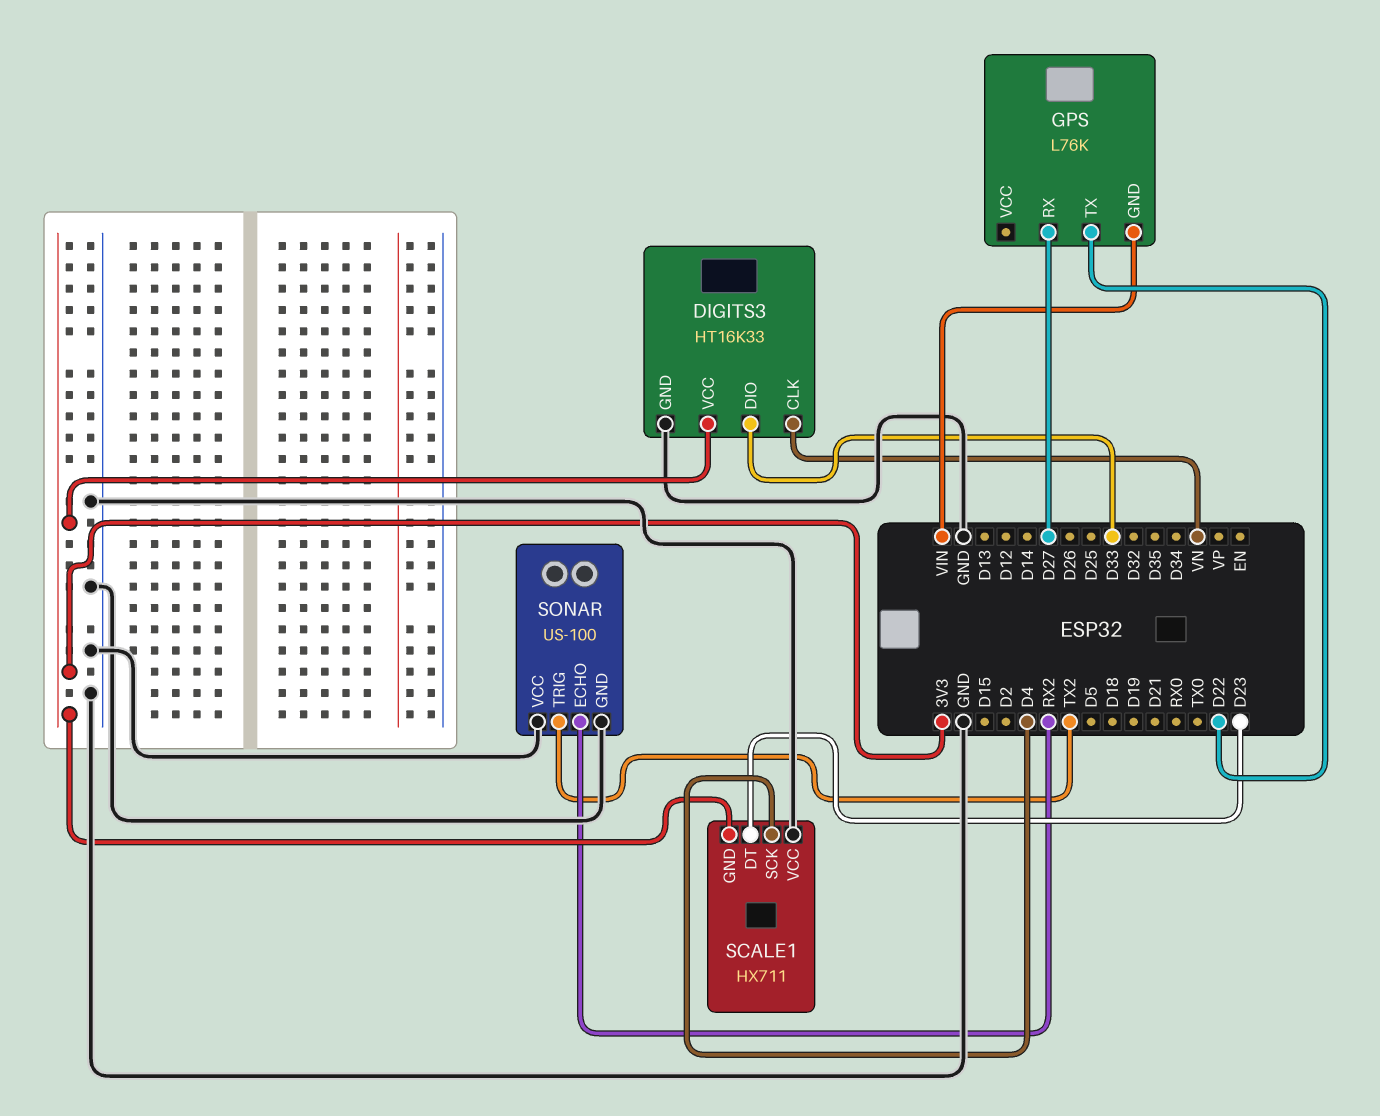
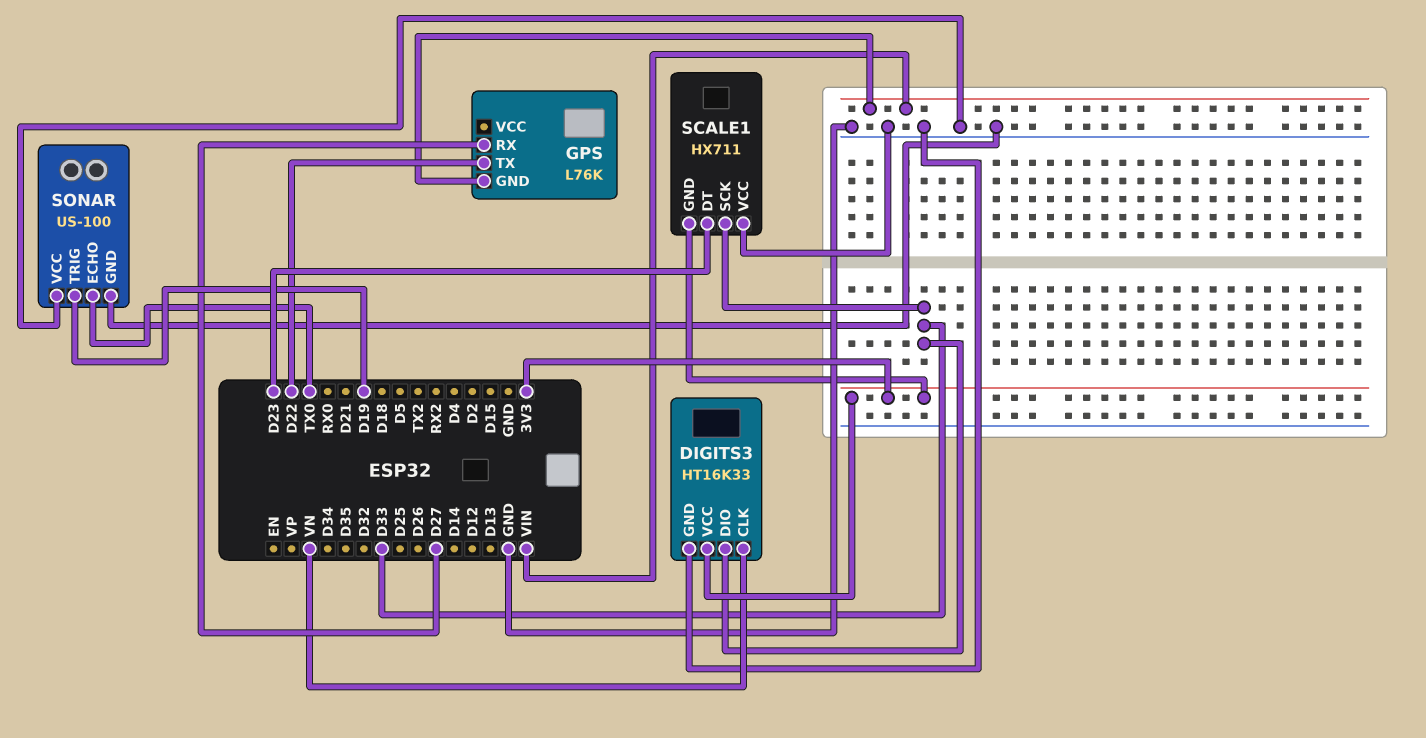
SCALE1 pin SCK: D4 -> D33
SONAR pin ECHO: RX2 -> TX0
SONAR pin TRIG: TX2 -> D19

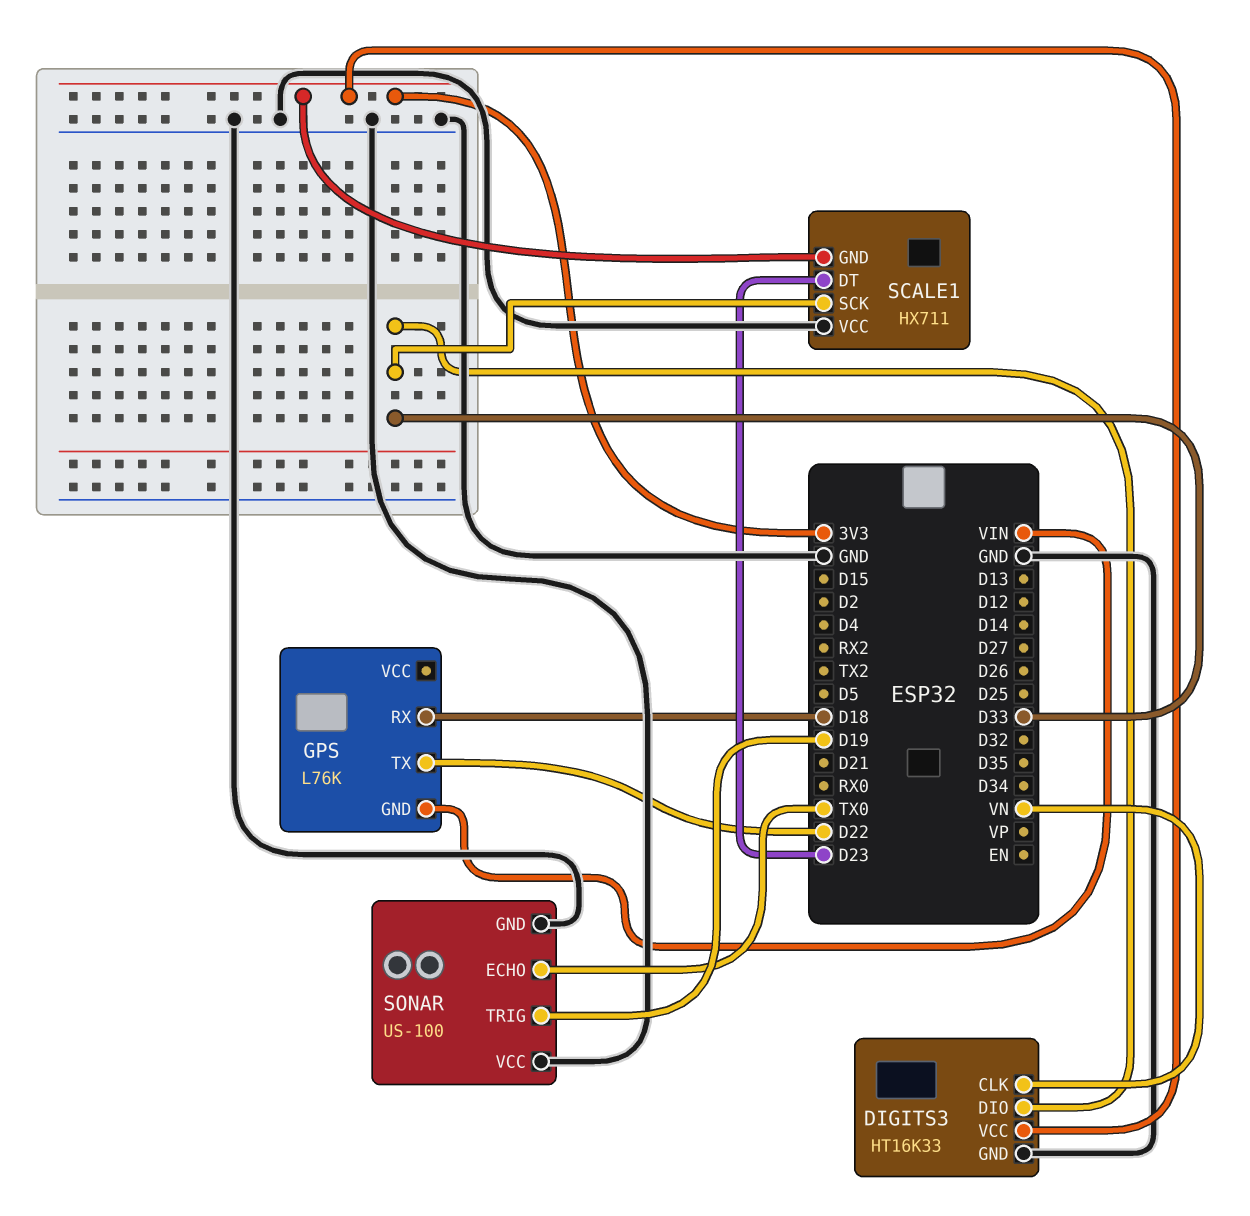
GPS pin RX: D27 -> D18

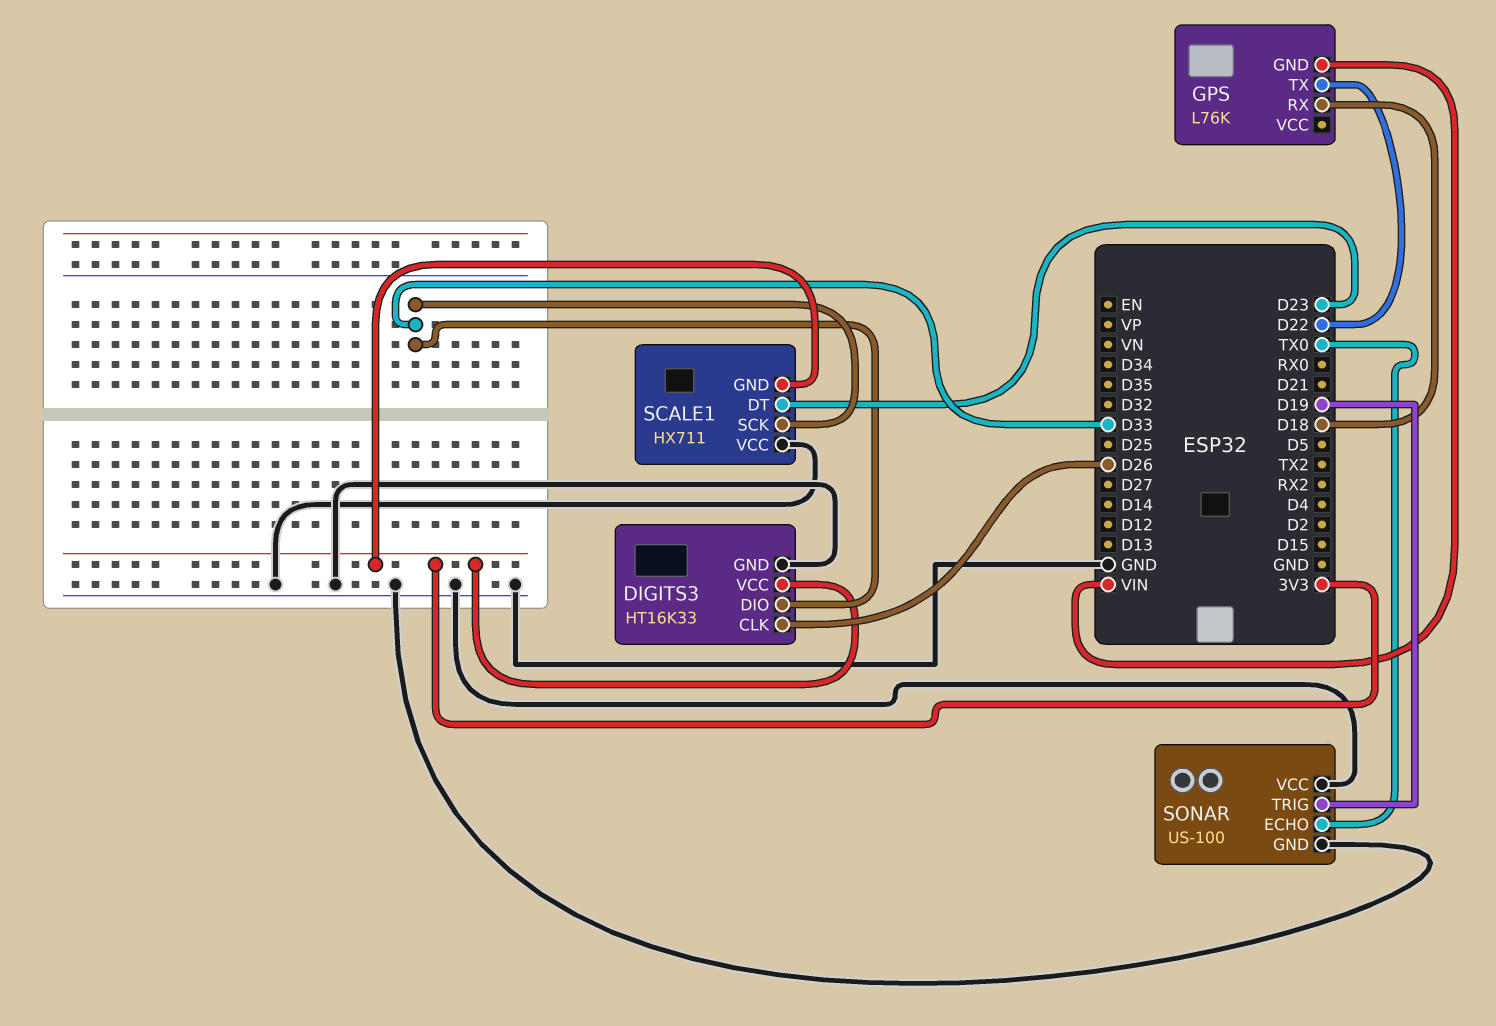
DIGITS3 pin CLK: VN -> D26

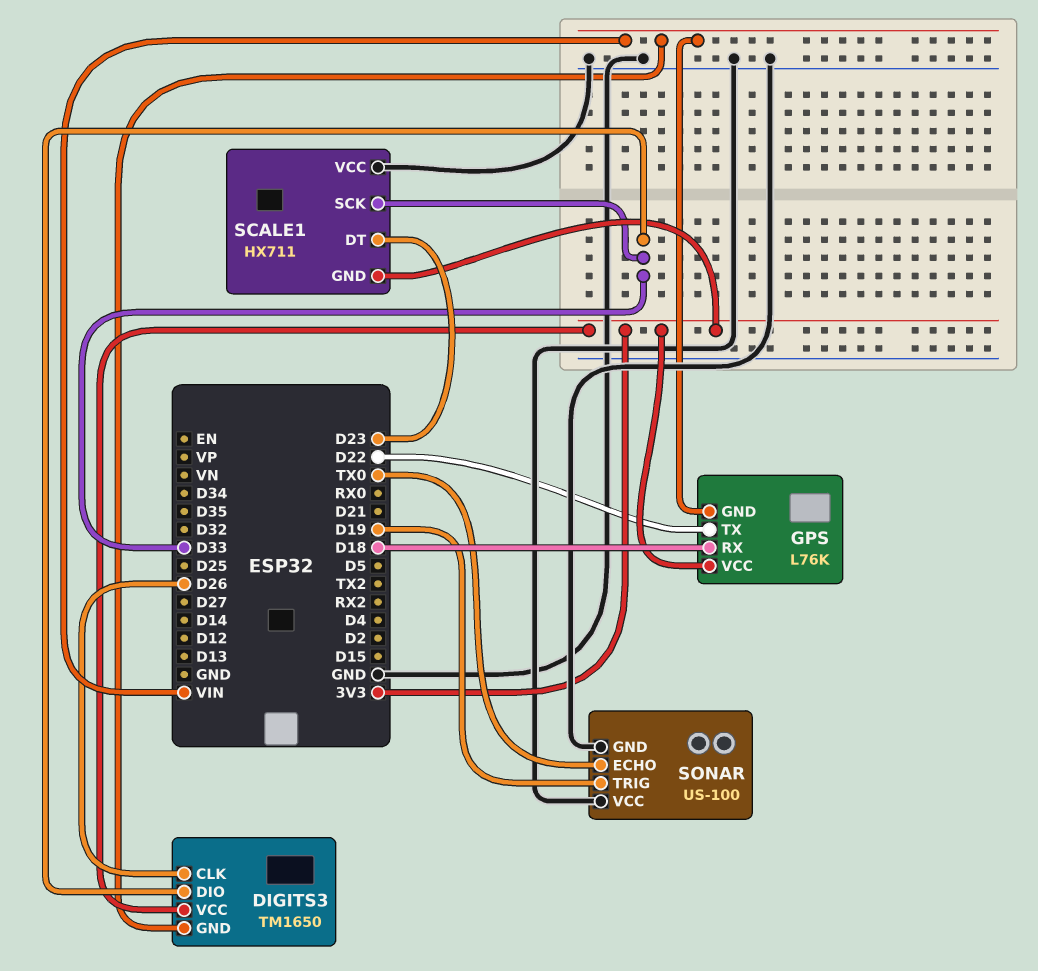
DIGITS3: HT16K33 -> TM1650
DIGITS3 pin GND: GND -> VIN
GPS pin VCC: none -> 3V3

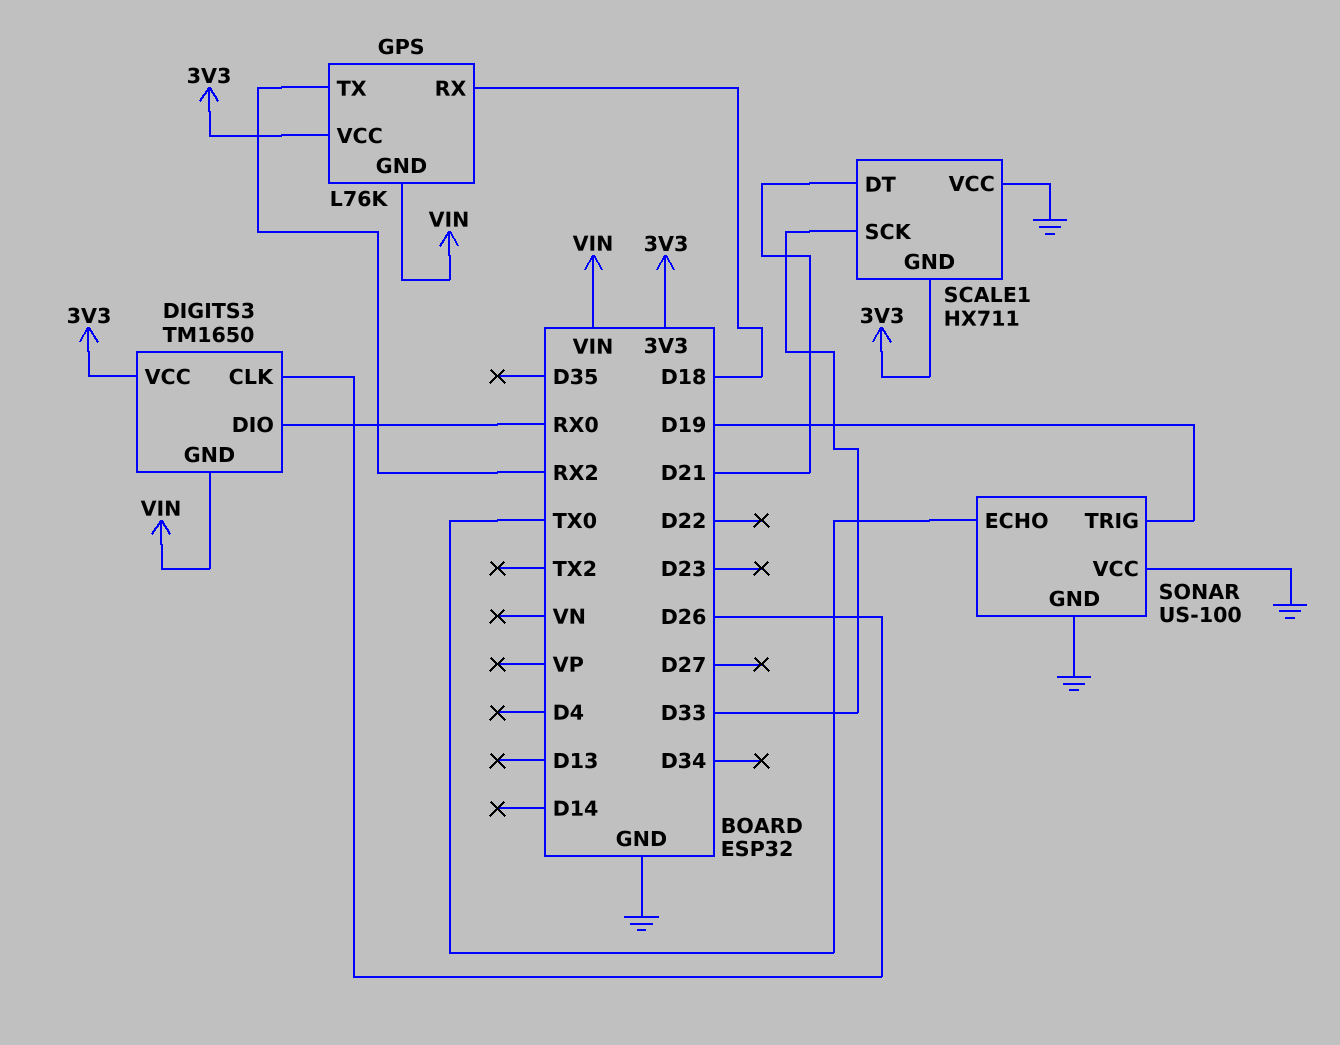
DIGITS3 pin DIO: D33 -> RX0
GPS pin TX: D22 -> RX2
SCALE1 pin DT: D23 -> D21

